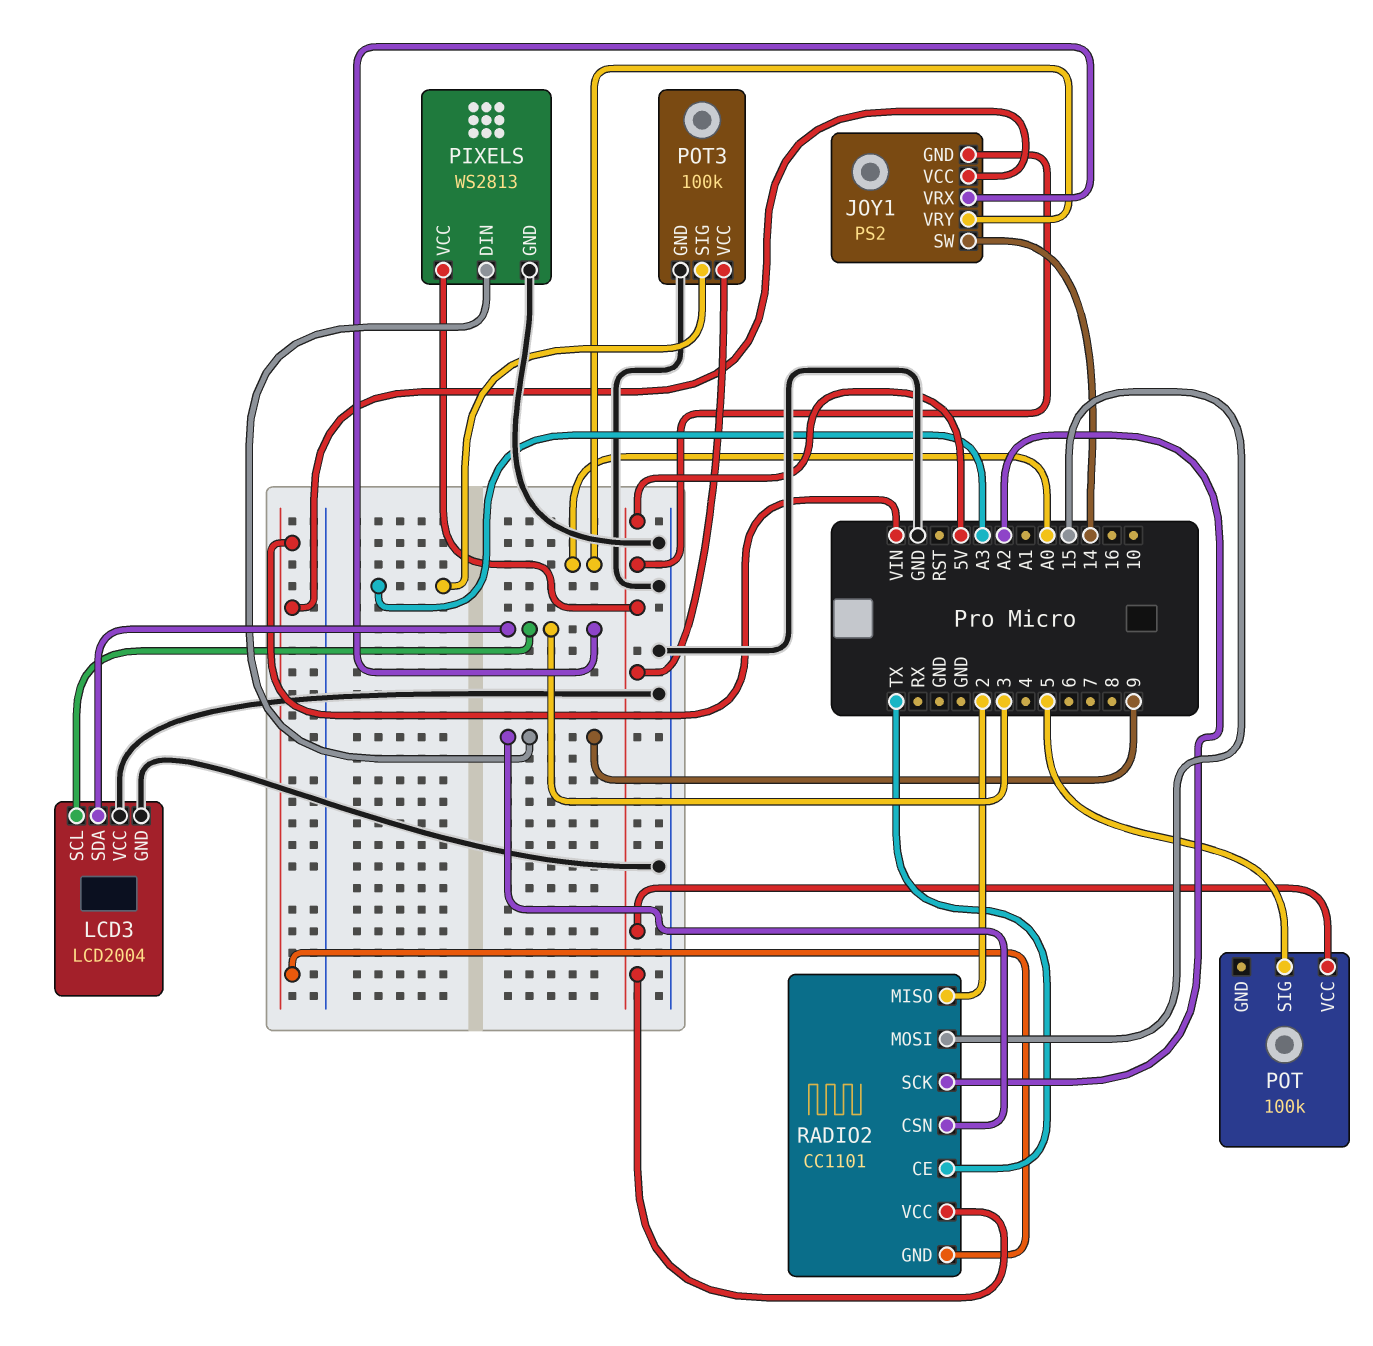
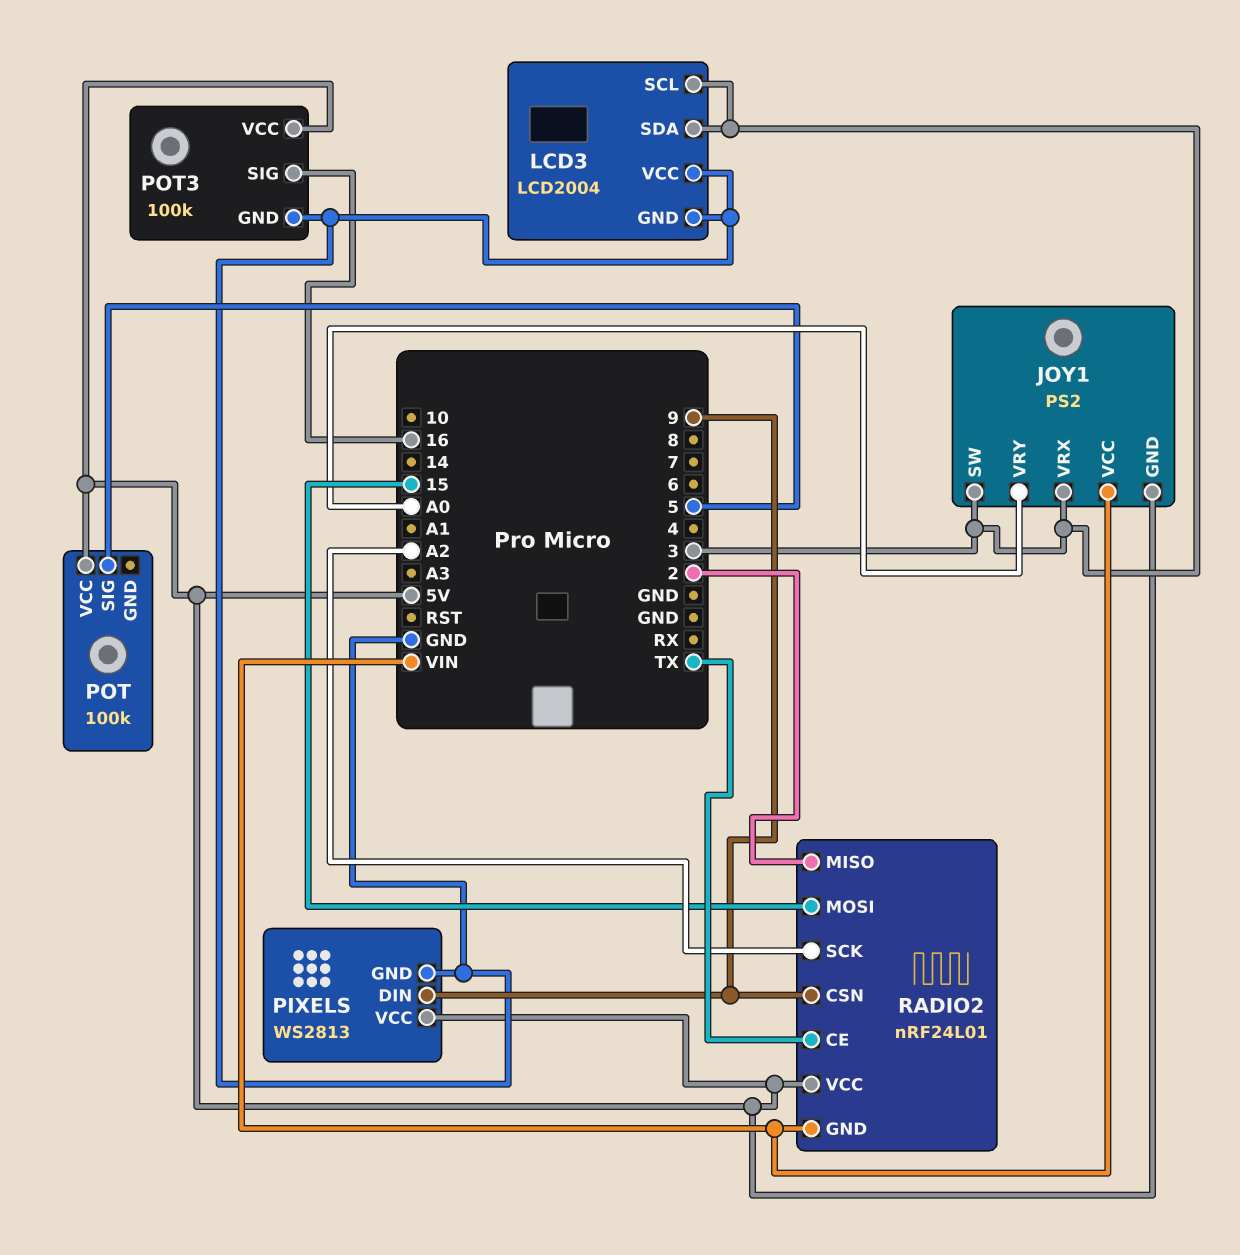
JOY1 pin SW: 14 -> 3
POT3 pin SIG: A3 -> 16
RADIO2: CC1101 -> nRF24L01

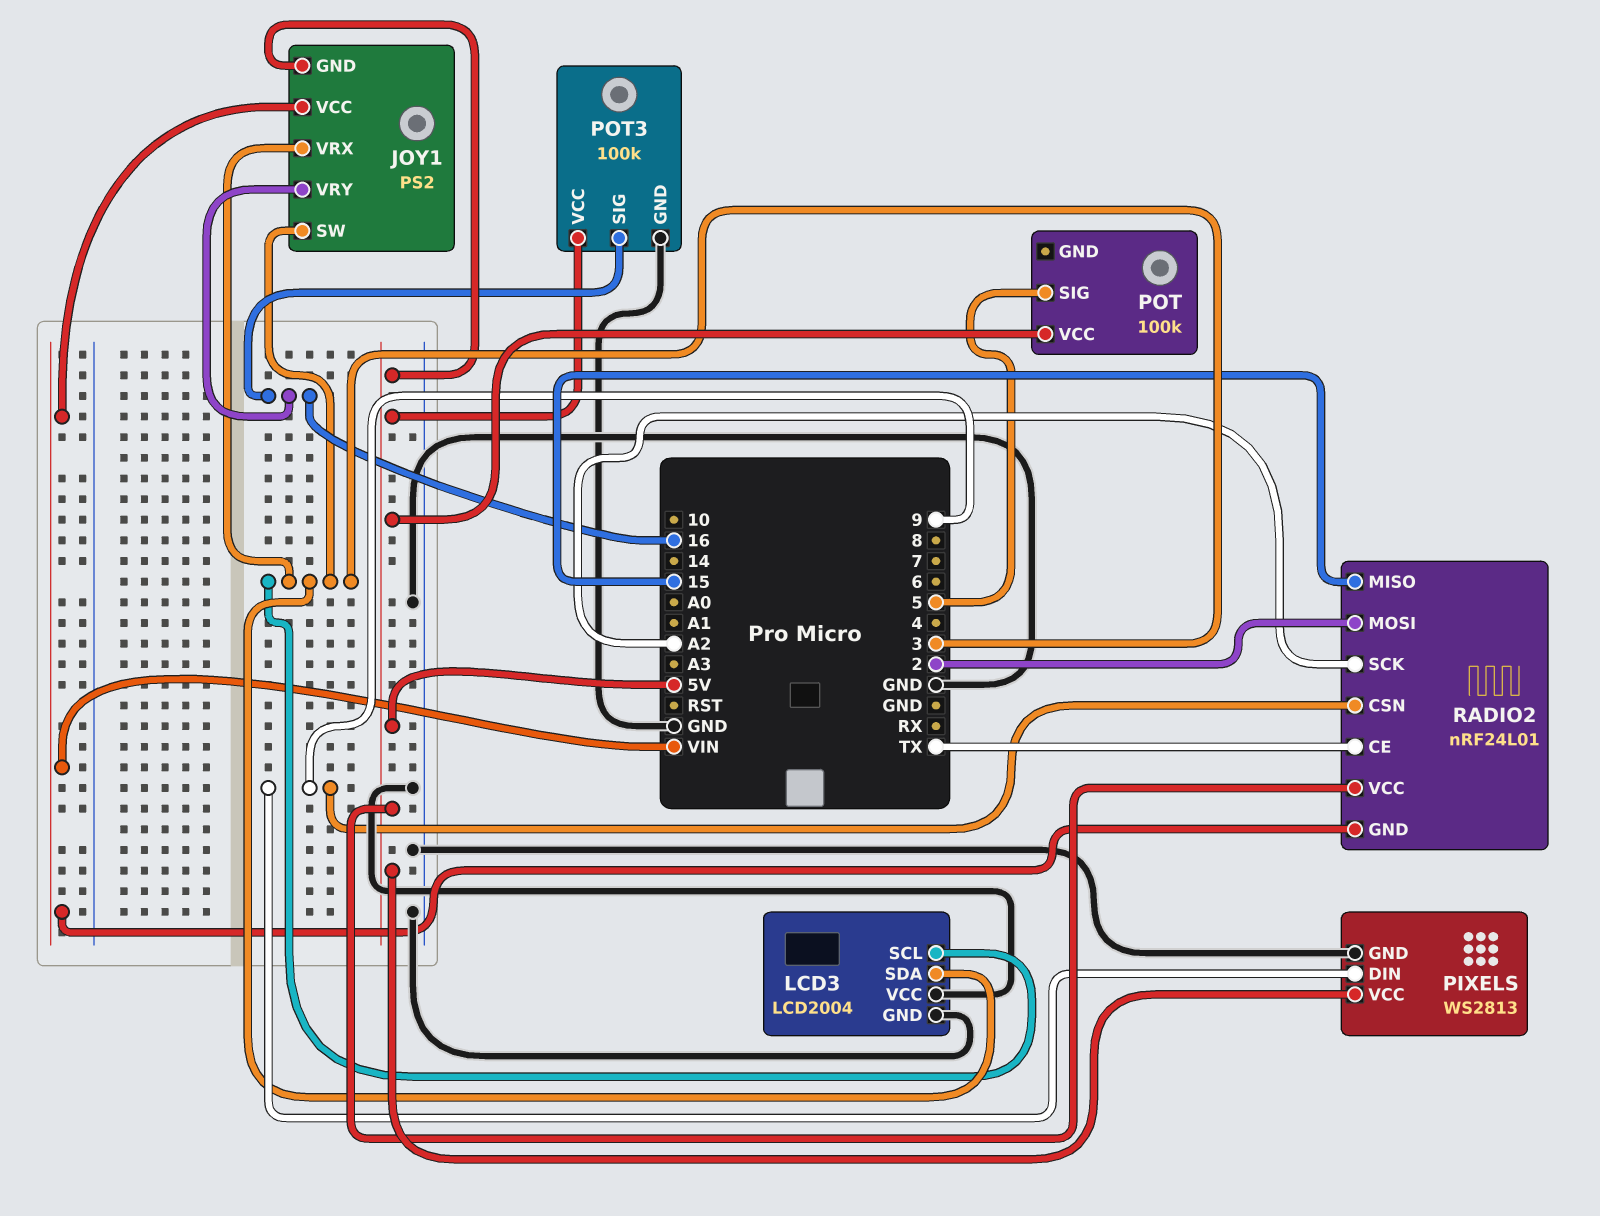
JOY1 pin VRY: A0 -> 16
RADIO2 pin MISO: 2 -> 15
RADIO2 pin MOSI: 15 -> 2

